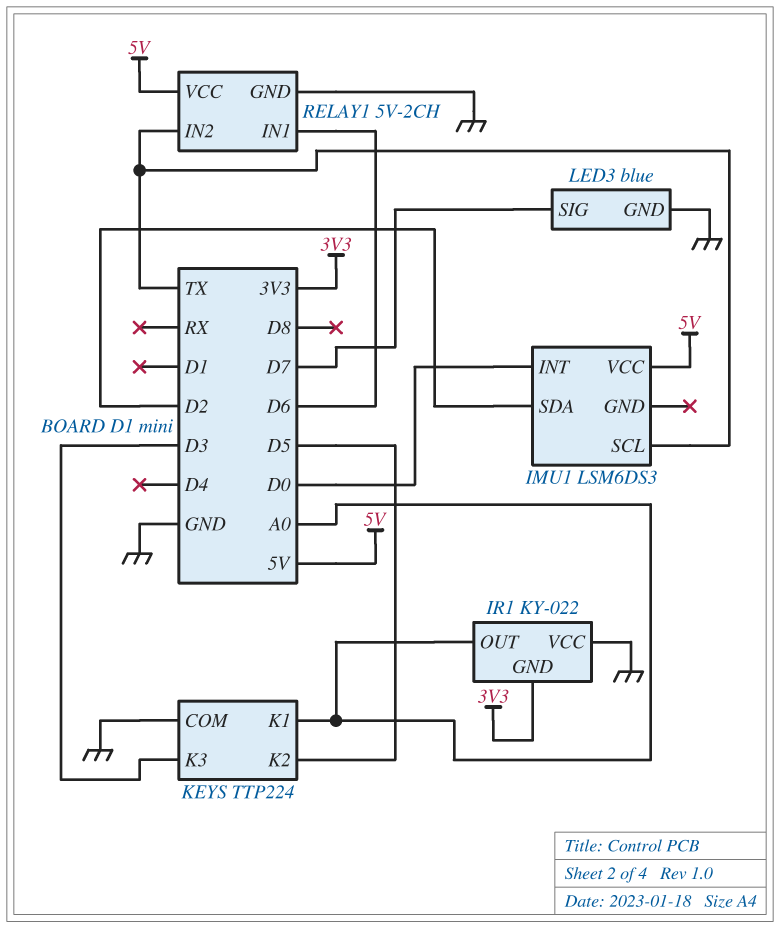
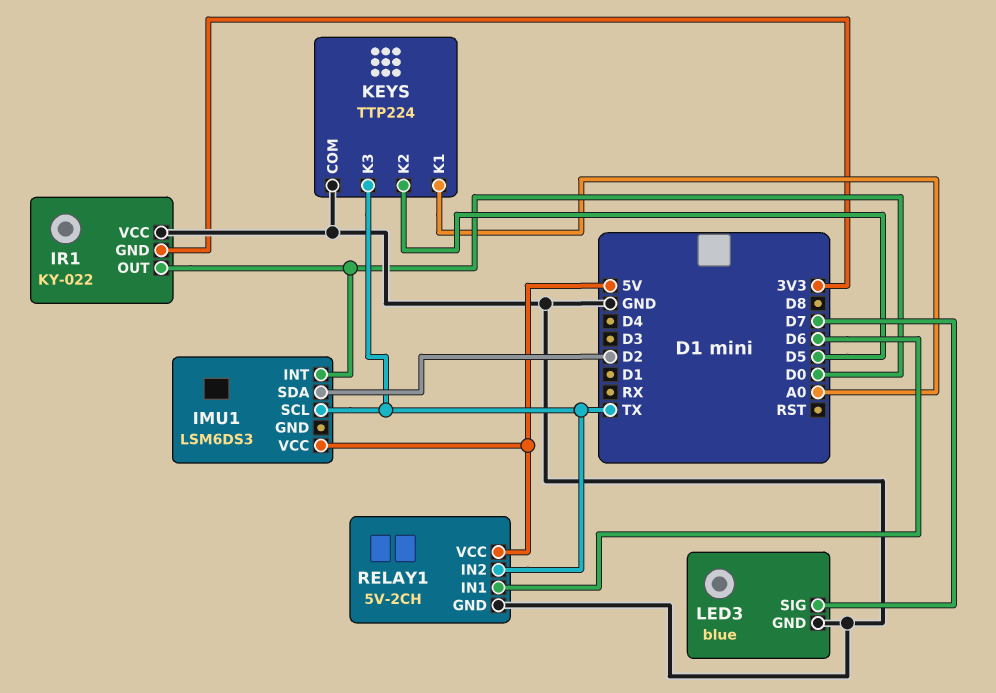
IR1 pin OUT: A0 -> D0
KEYS pin K3: D3 -> TX

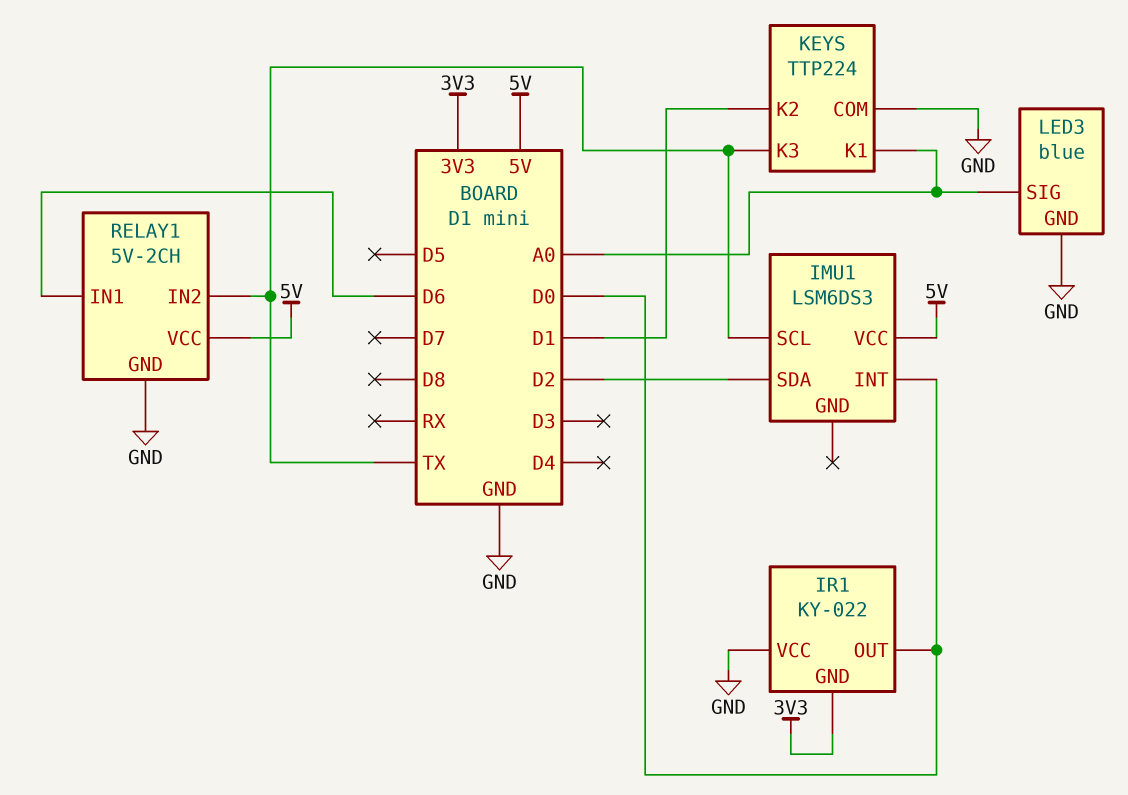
KEYS pin K2: D5 -> D1
LED3 pin SIG: D7 -> A0

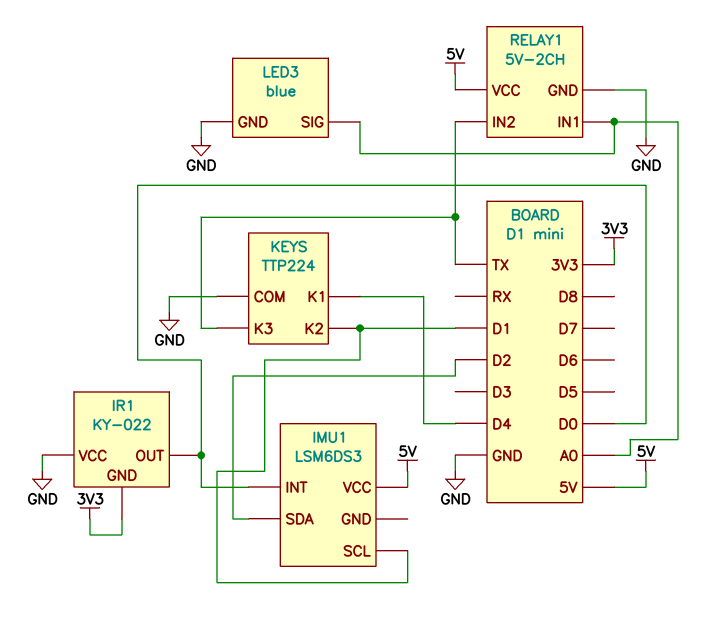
IMU1 pin SCL: TX -> D1
KEYS pin K1: A0 -> D4
RELAY1 pin IN1: D6 -> A0

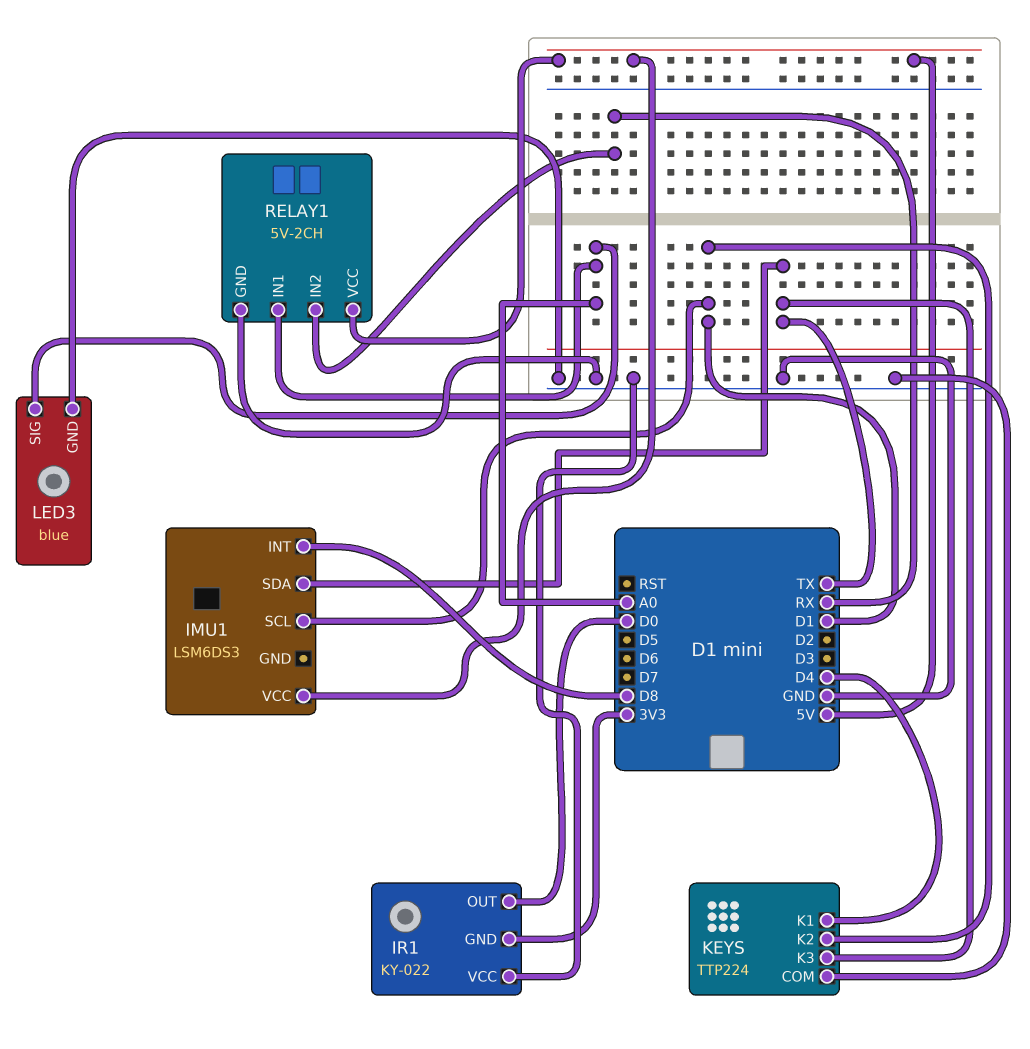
IMU1 pin INT: D0 -> D8
IMU1 pin SDA: D2 -> TX
RELAY1 pin IN2: TX -> RX

